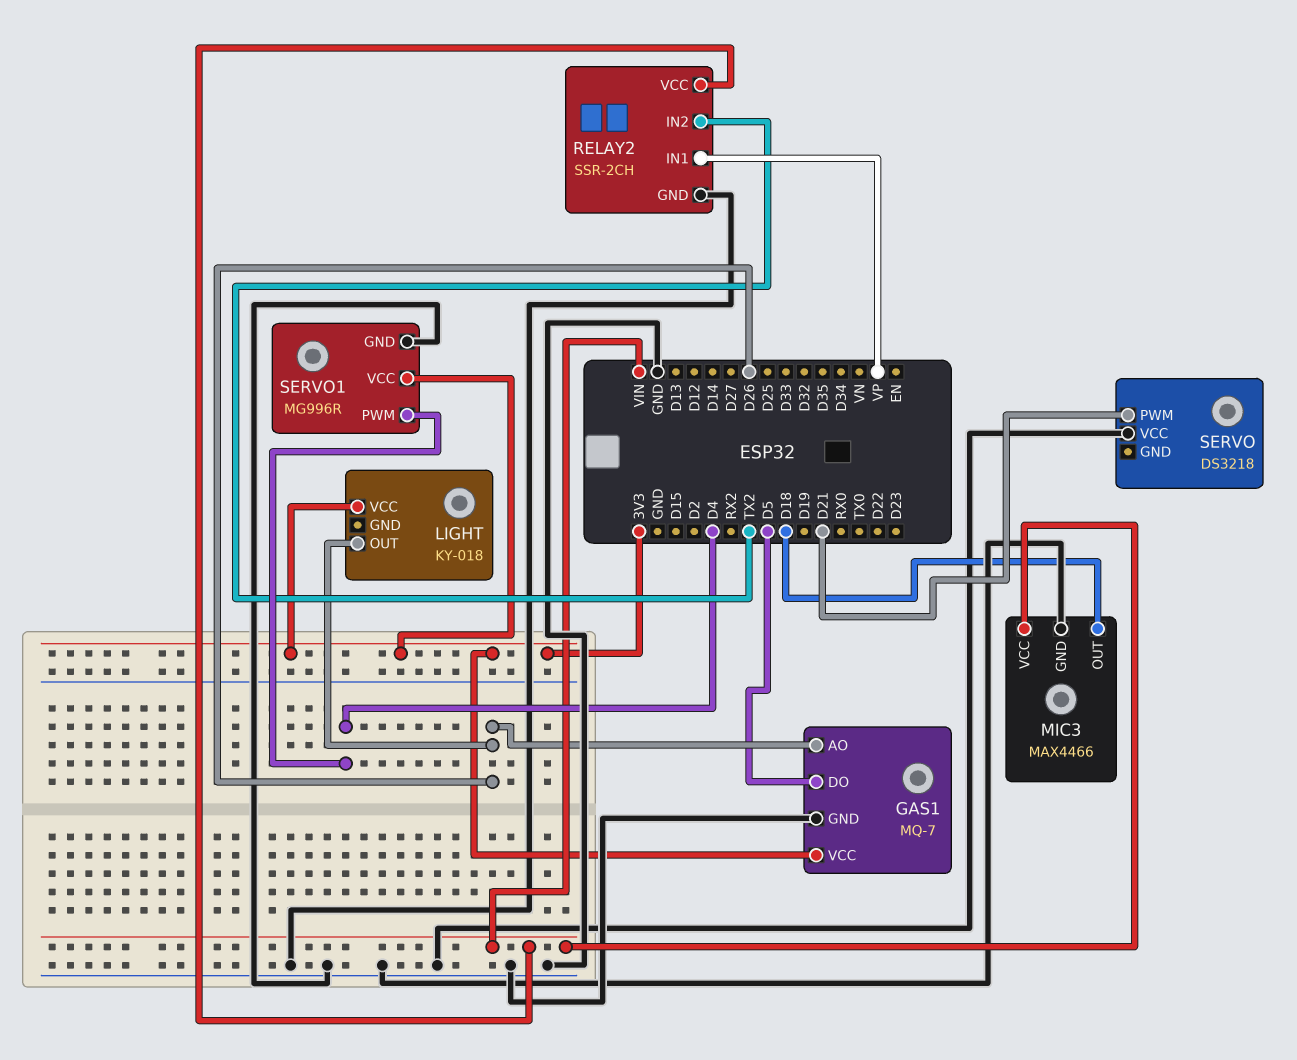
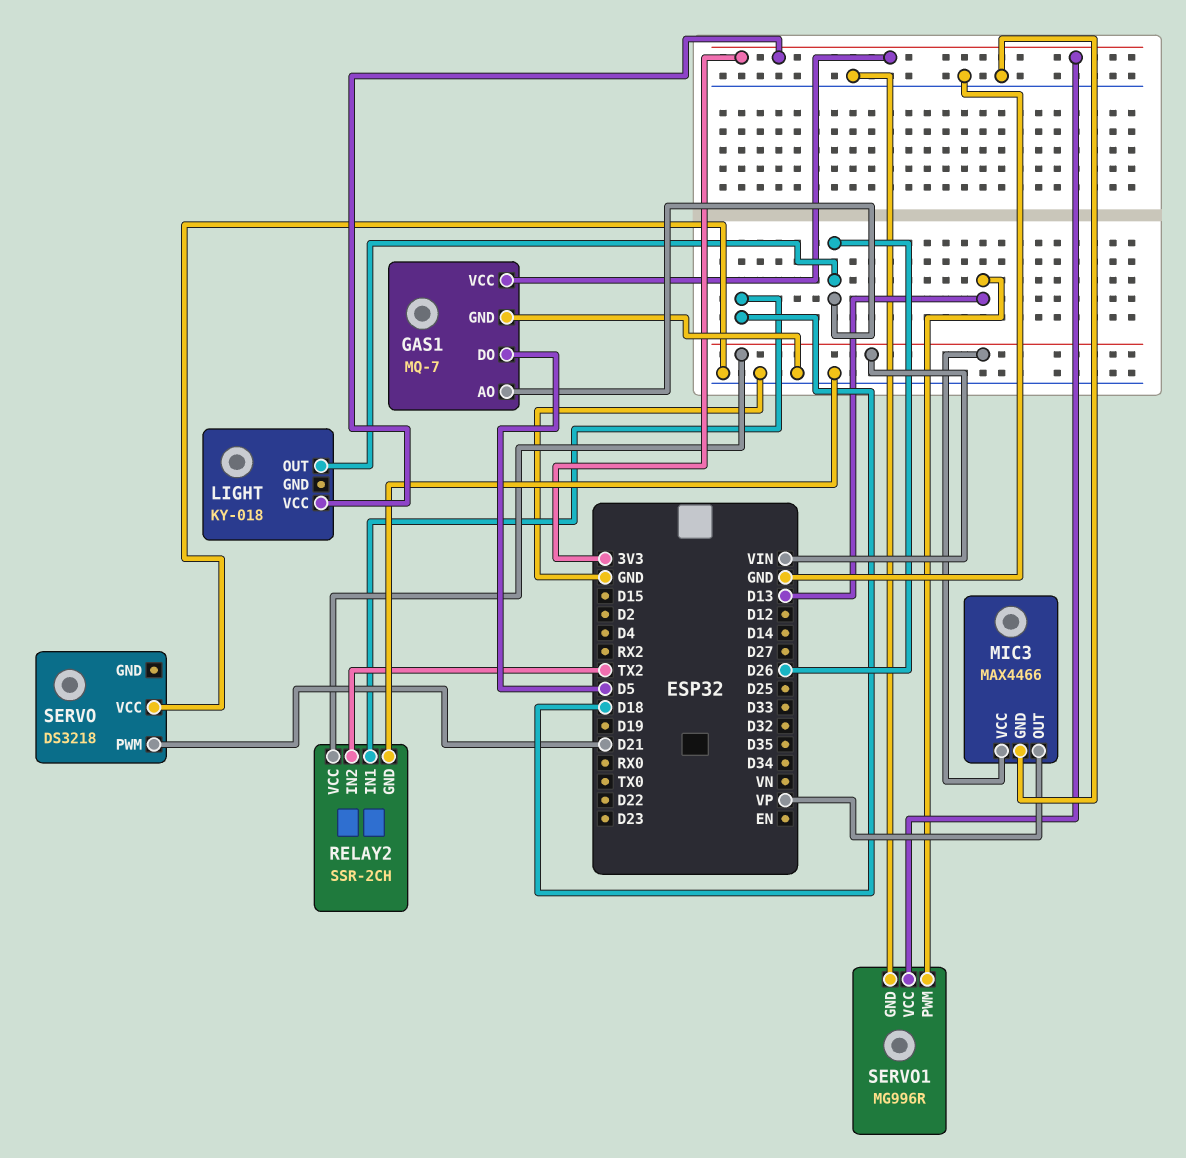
MIC3 pin OUT: D18 -> VP
RELAY2 pin IN1: VP -> D18
SERVO1 pin PWM: D4 -> D13

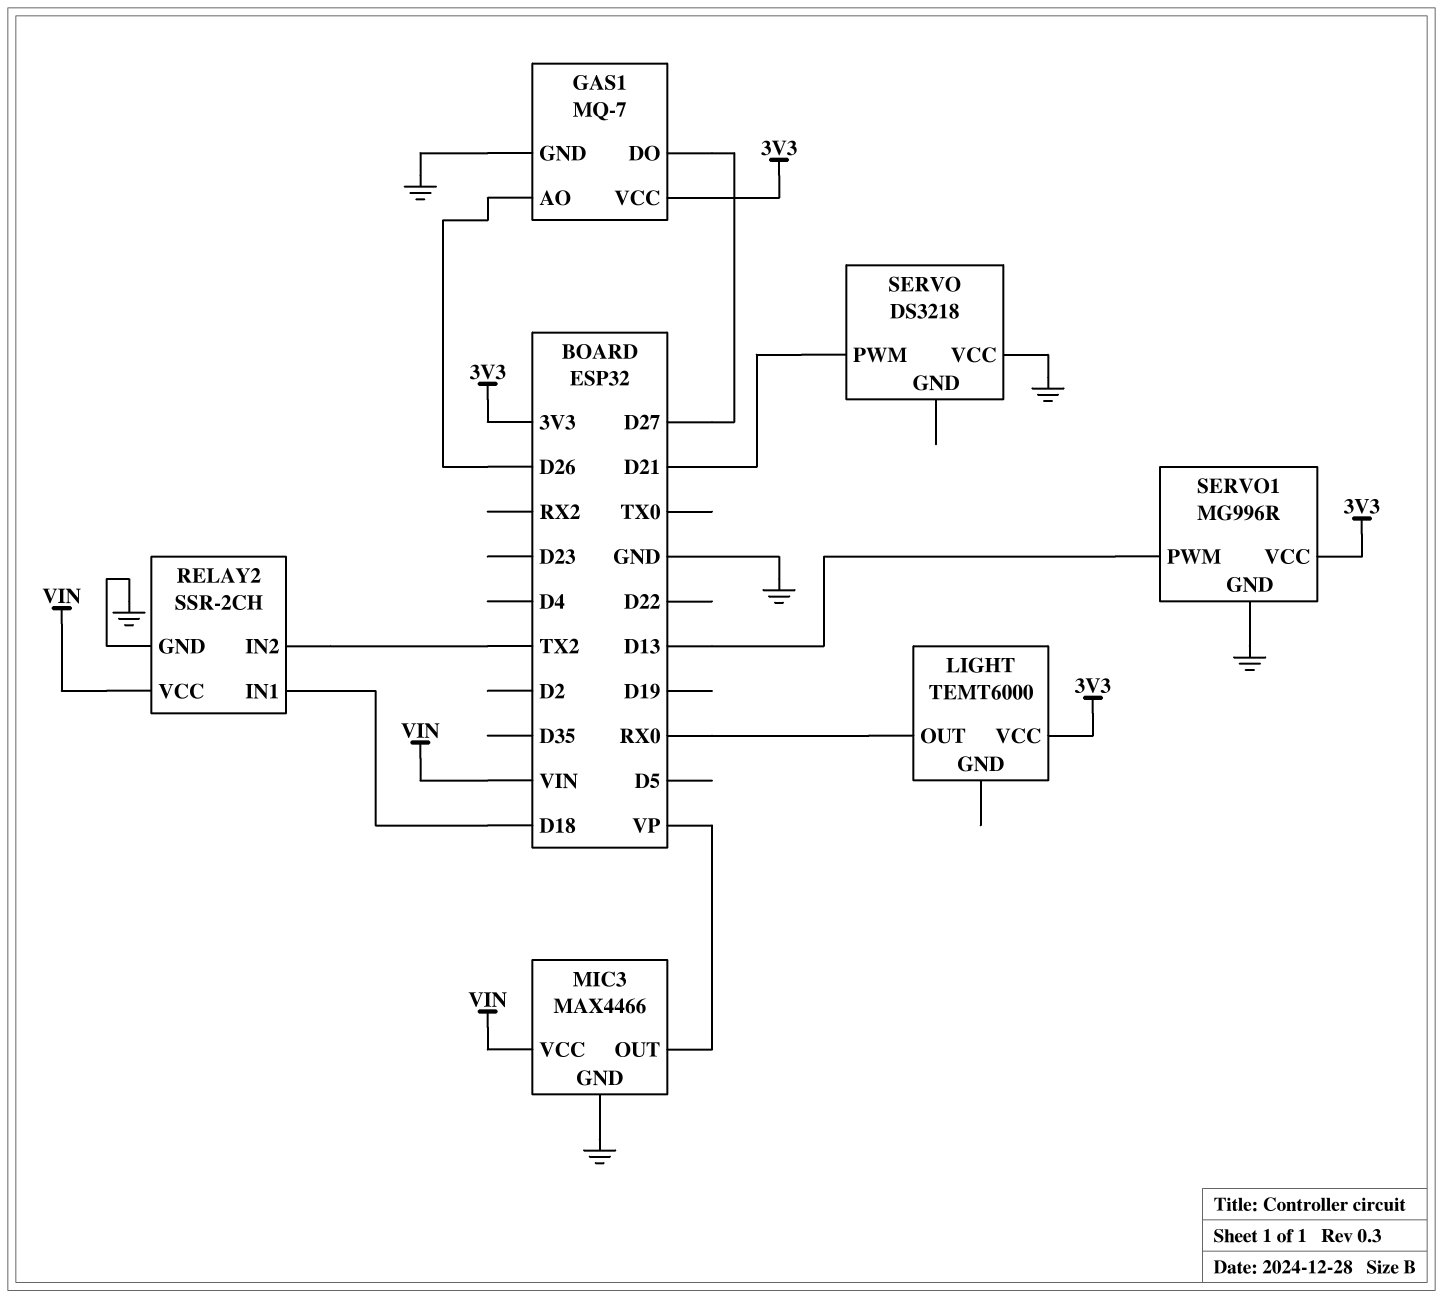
GAS1 pin DO: D5 -> D27
LIGHT: KY-018 -> TEMT6000
LIGHT pin OUT: D26 -> RX0

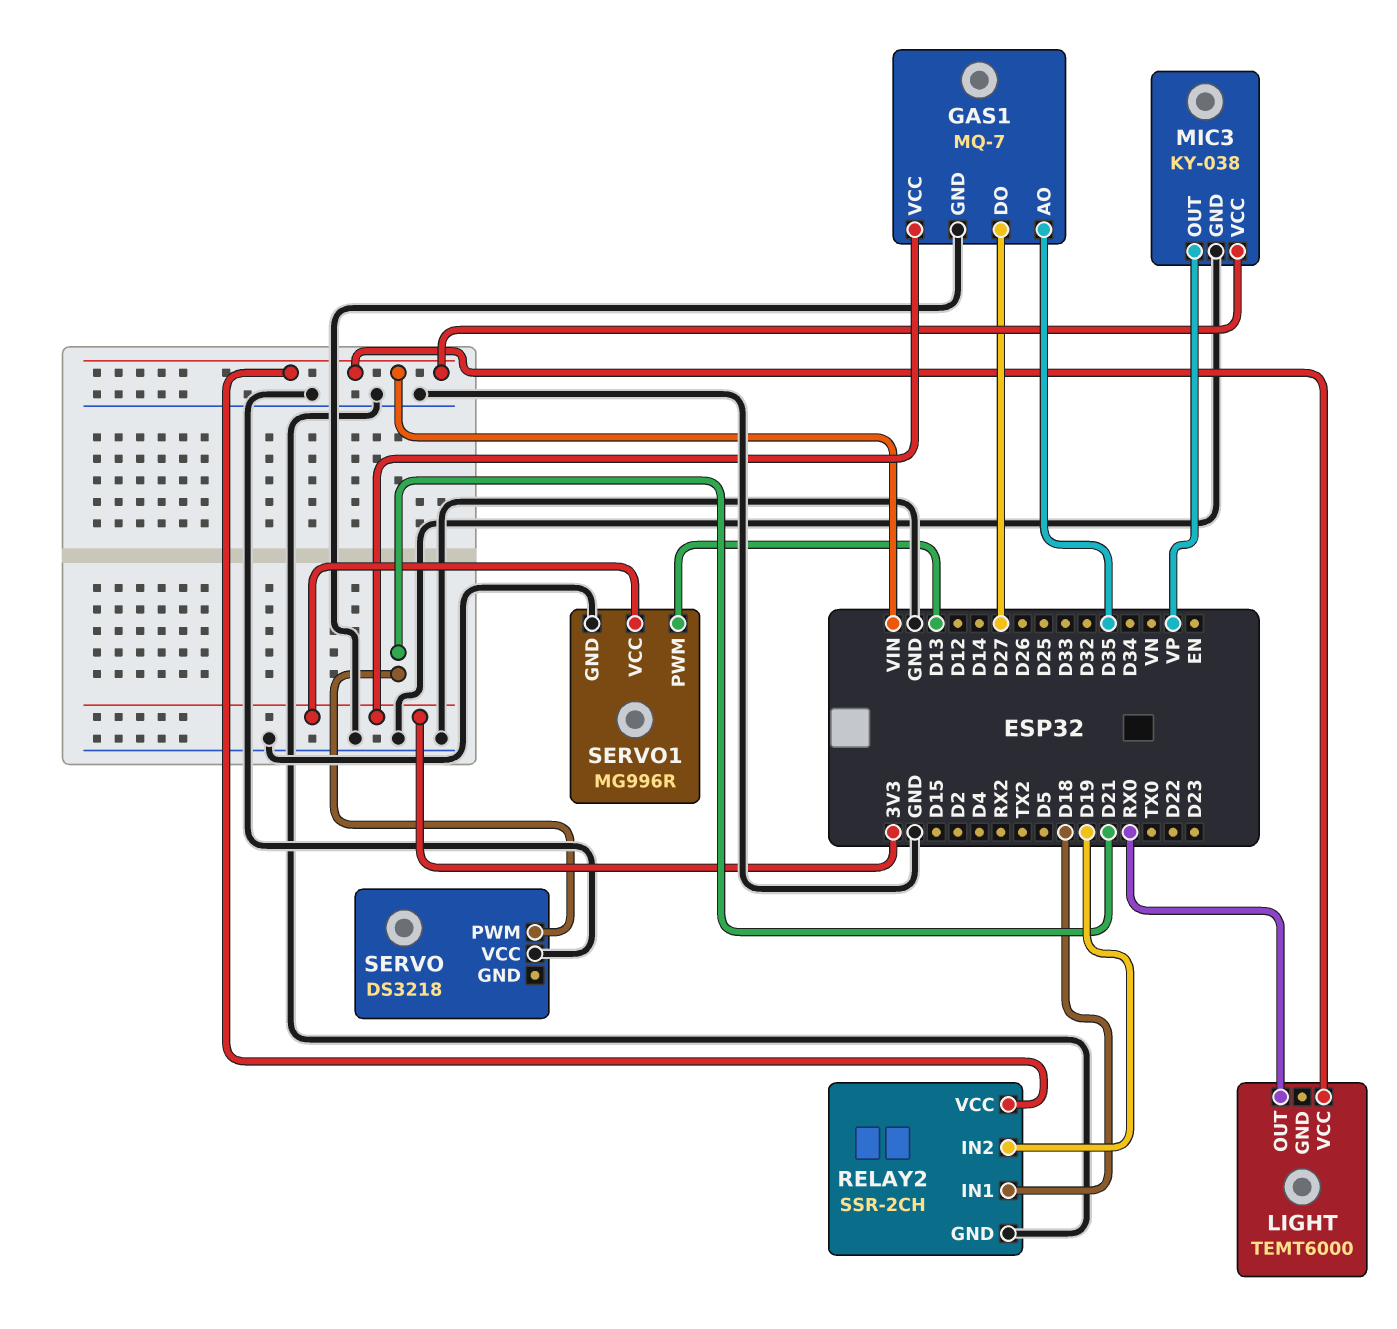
GAS1 pin AO: D26 -> D35
LIGHT pin VCC: 3V3 -> VIN
MIC3: MAX4466 -> KY-038
RELAY2 pin IN2: TX2 -> D19

